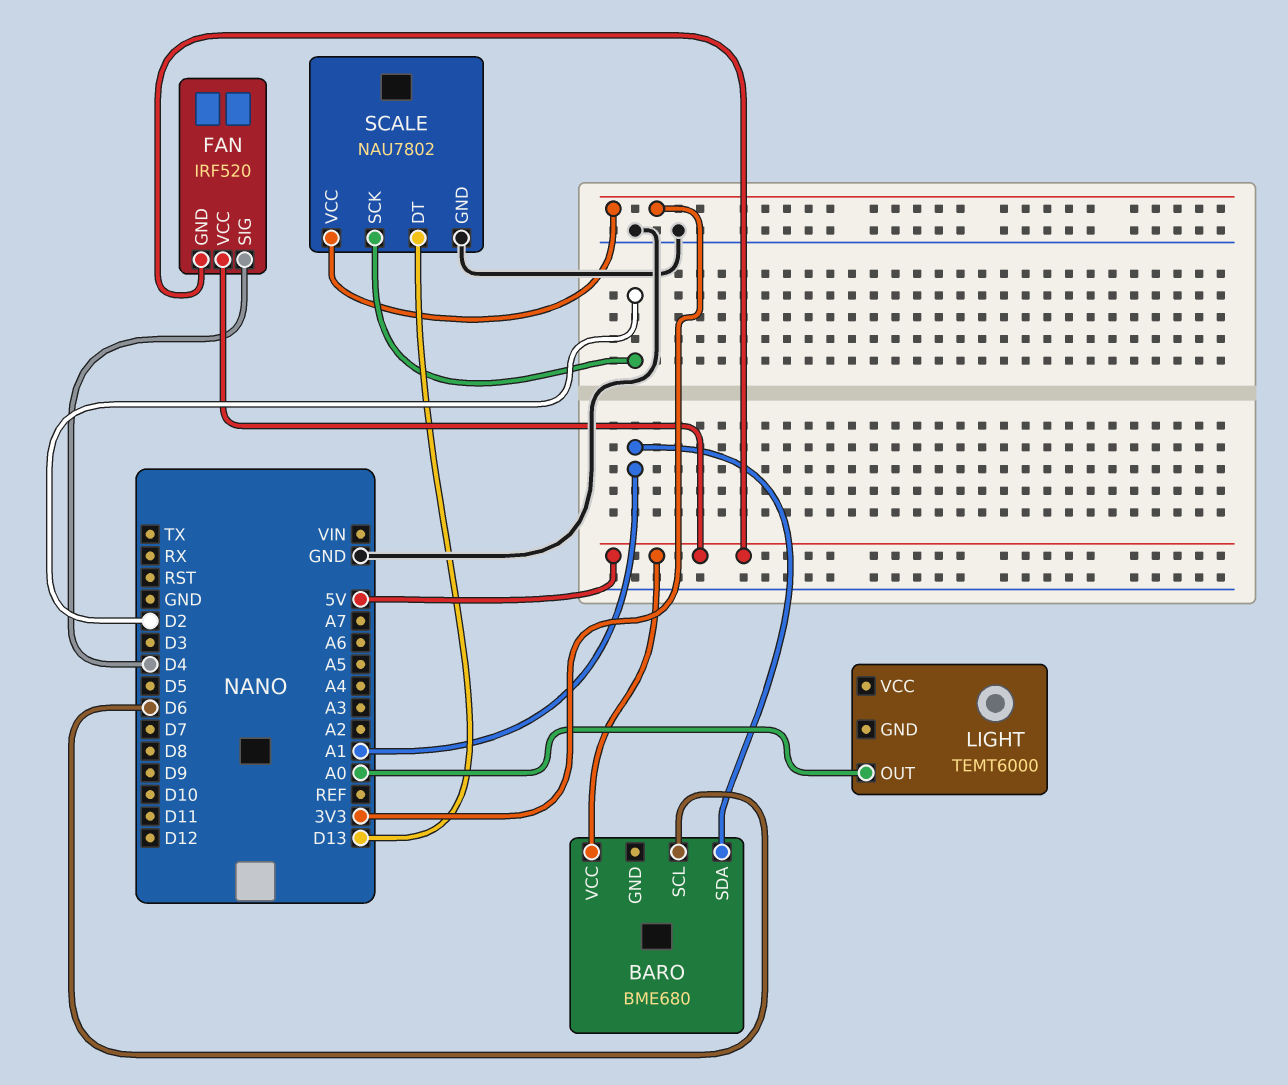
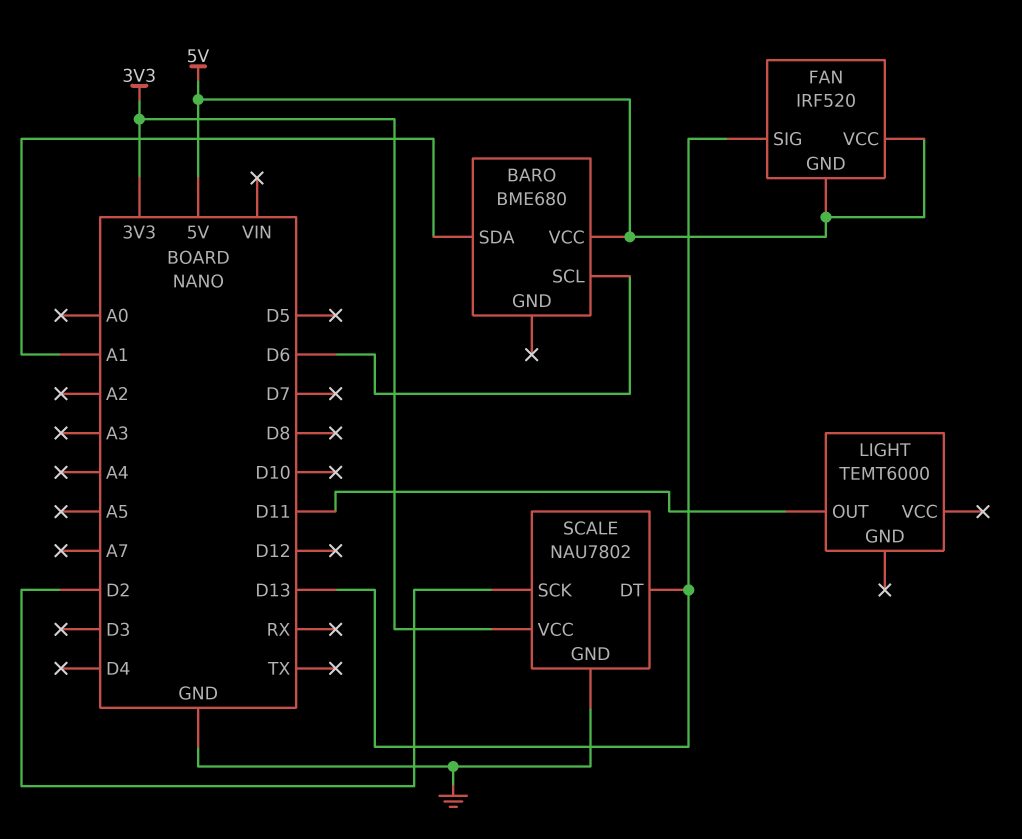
FAN pin SIG: D4 -> D13
LIGHT pin OUT: A0 -> D11

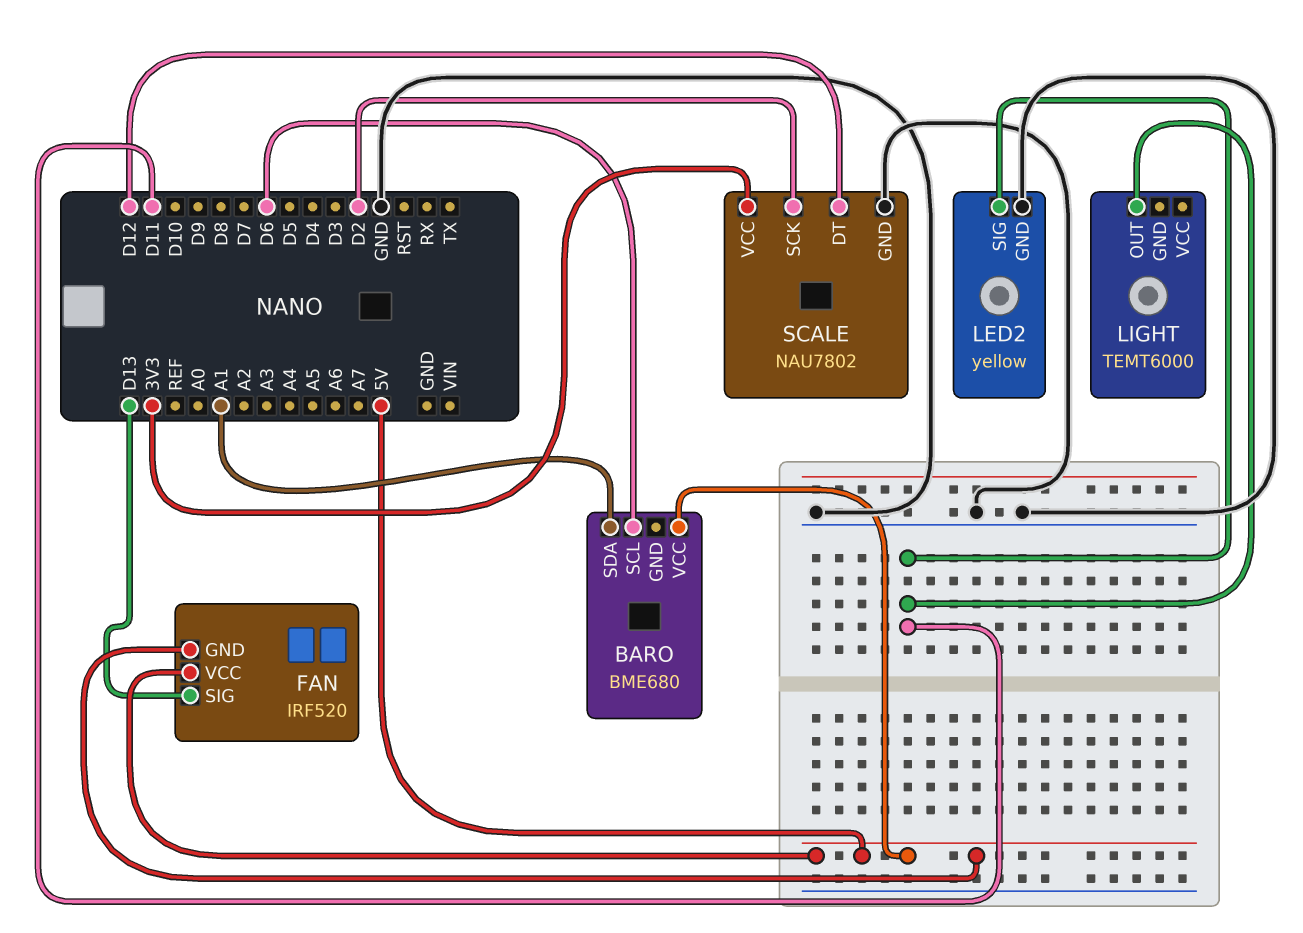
LED2: none -> yellow
LED2 pin GND: none -> GND
LED2 pin SIG: none -> D11
SCALE pin DT: D13 -> D12

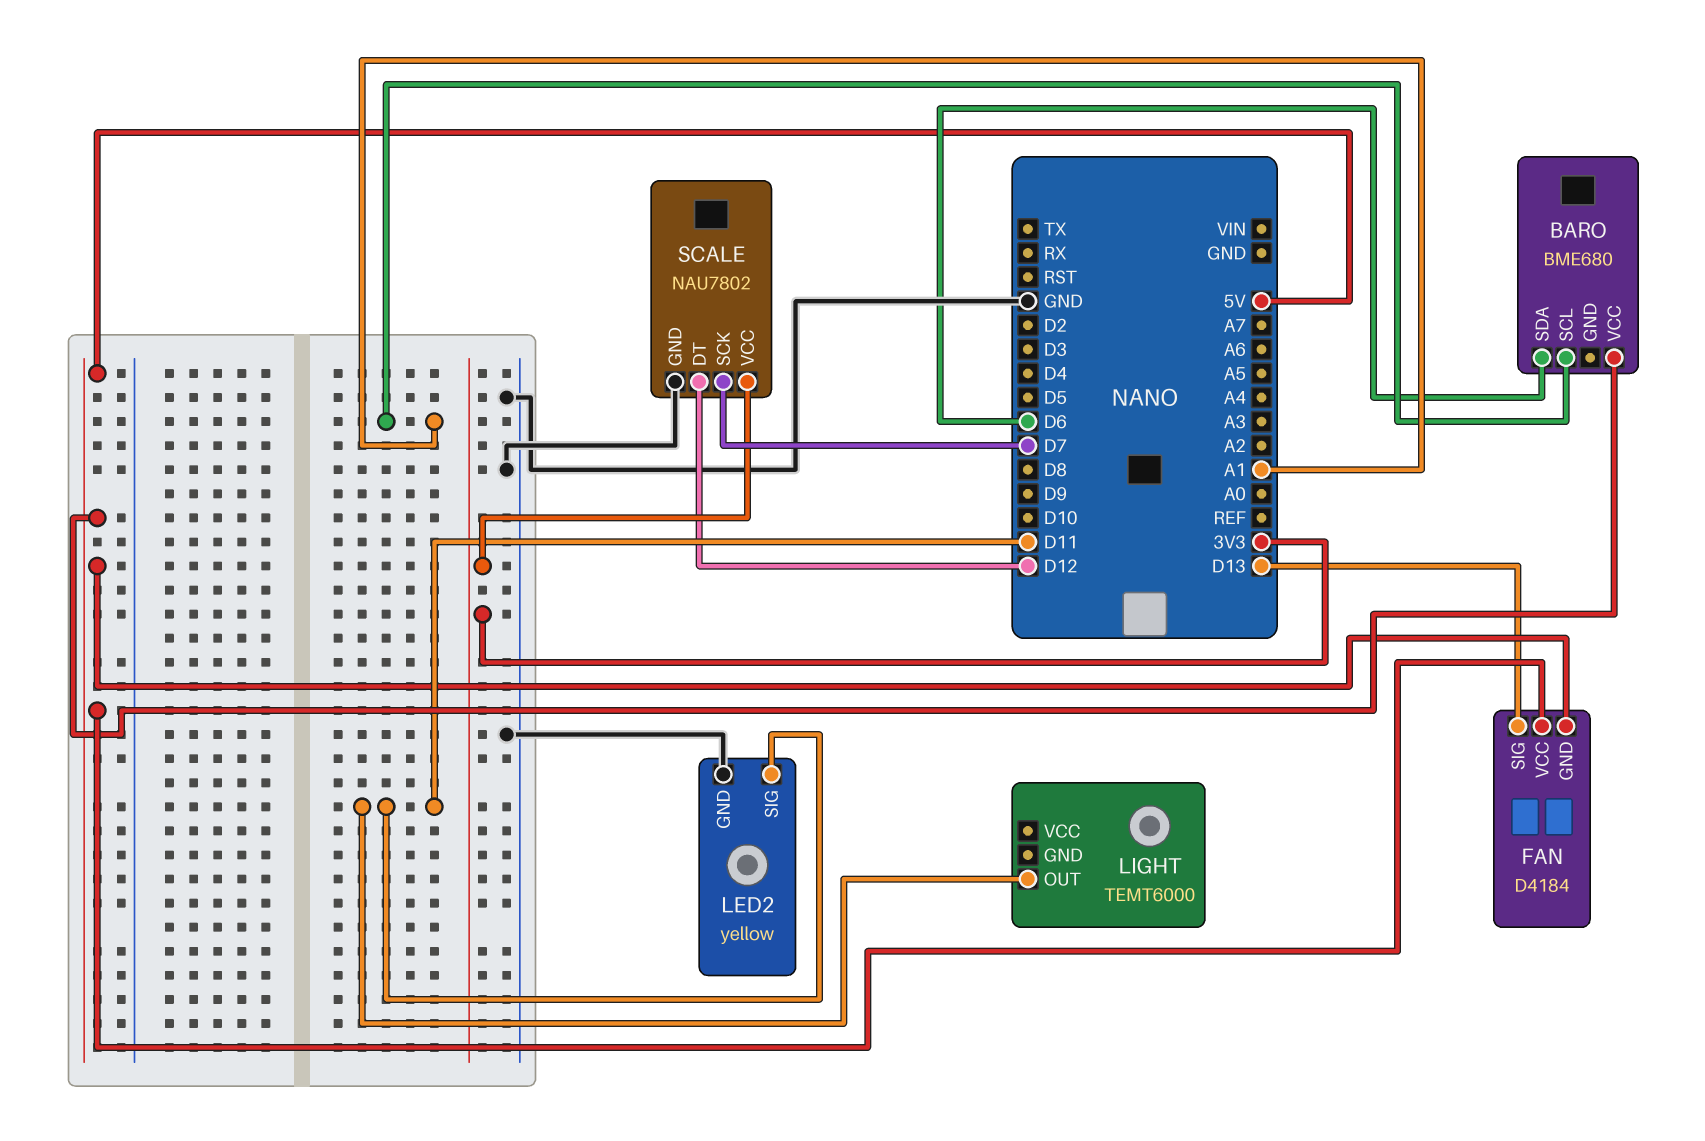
BARO pin SCL: D6 -> A1
BARO pin SDA: A1 -> D6
FAN: IRF520 -> D4184
SCALE pin SCK: D2 -> D7

